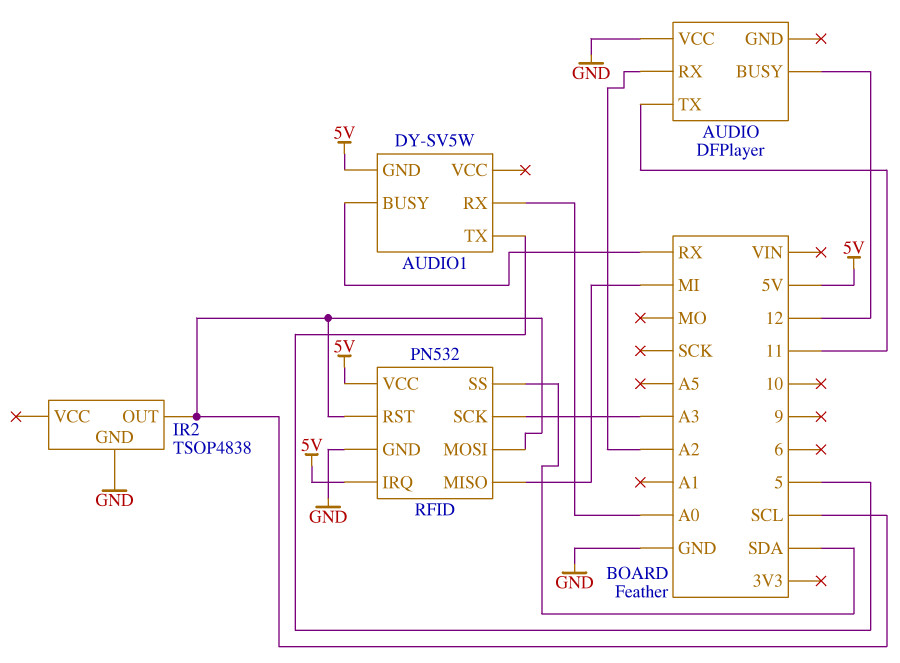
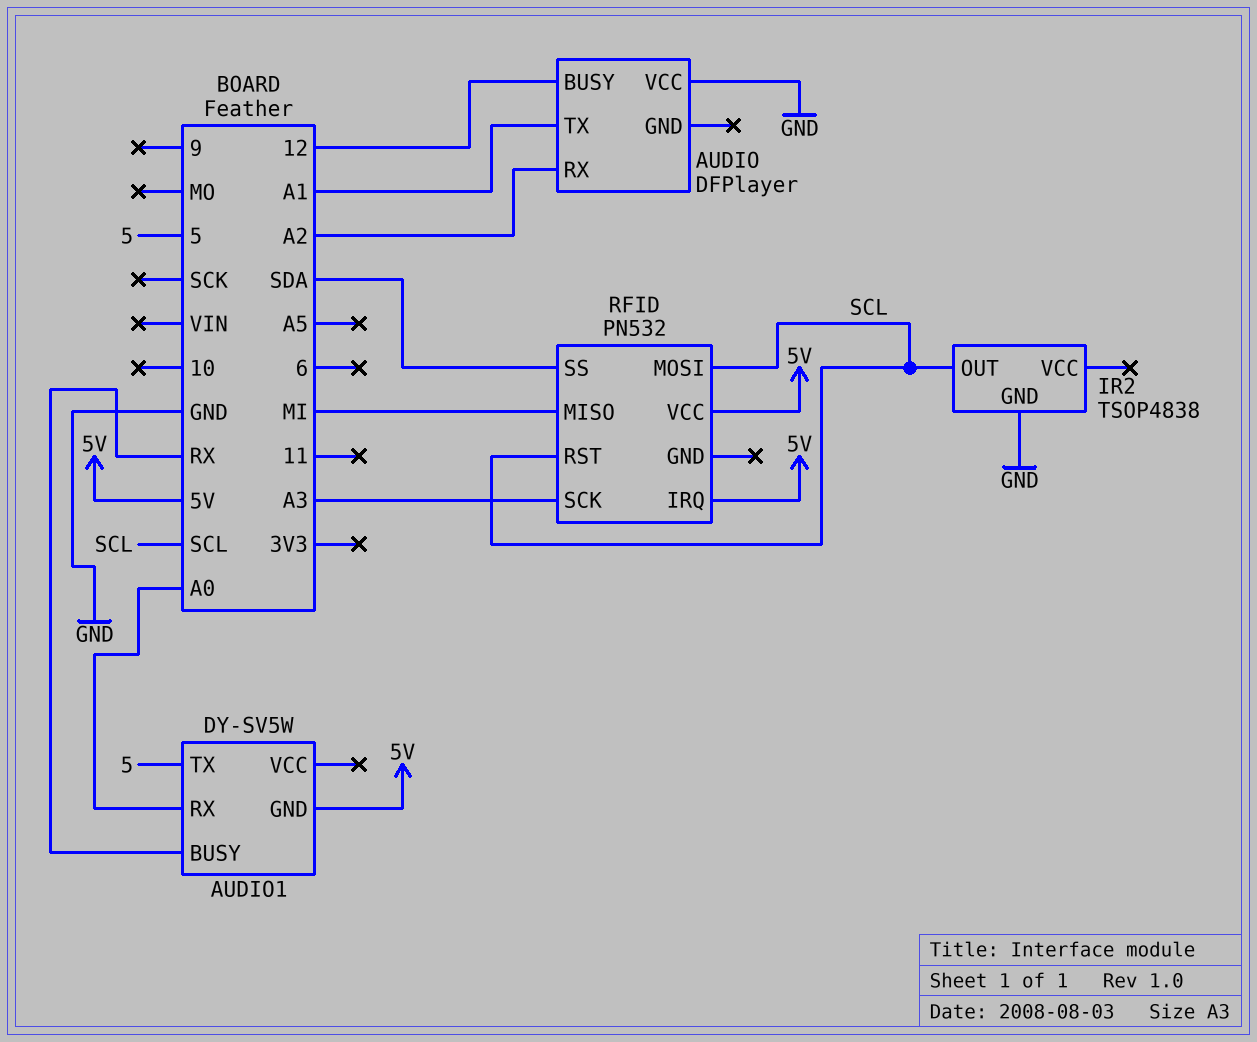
AUDIO pin TX: 11 -> A1
RFID pin GND: GND -> none

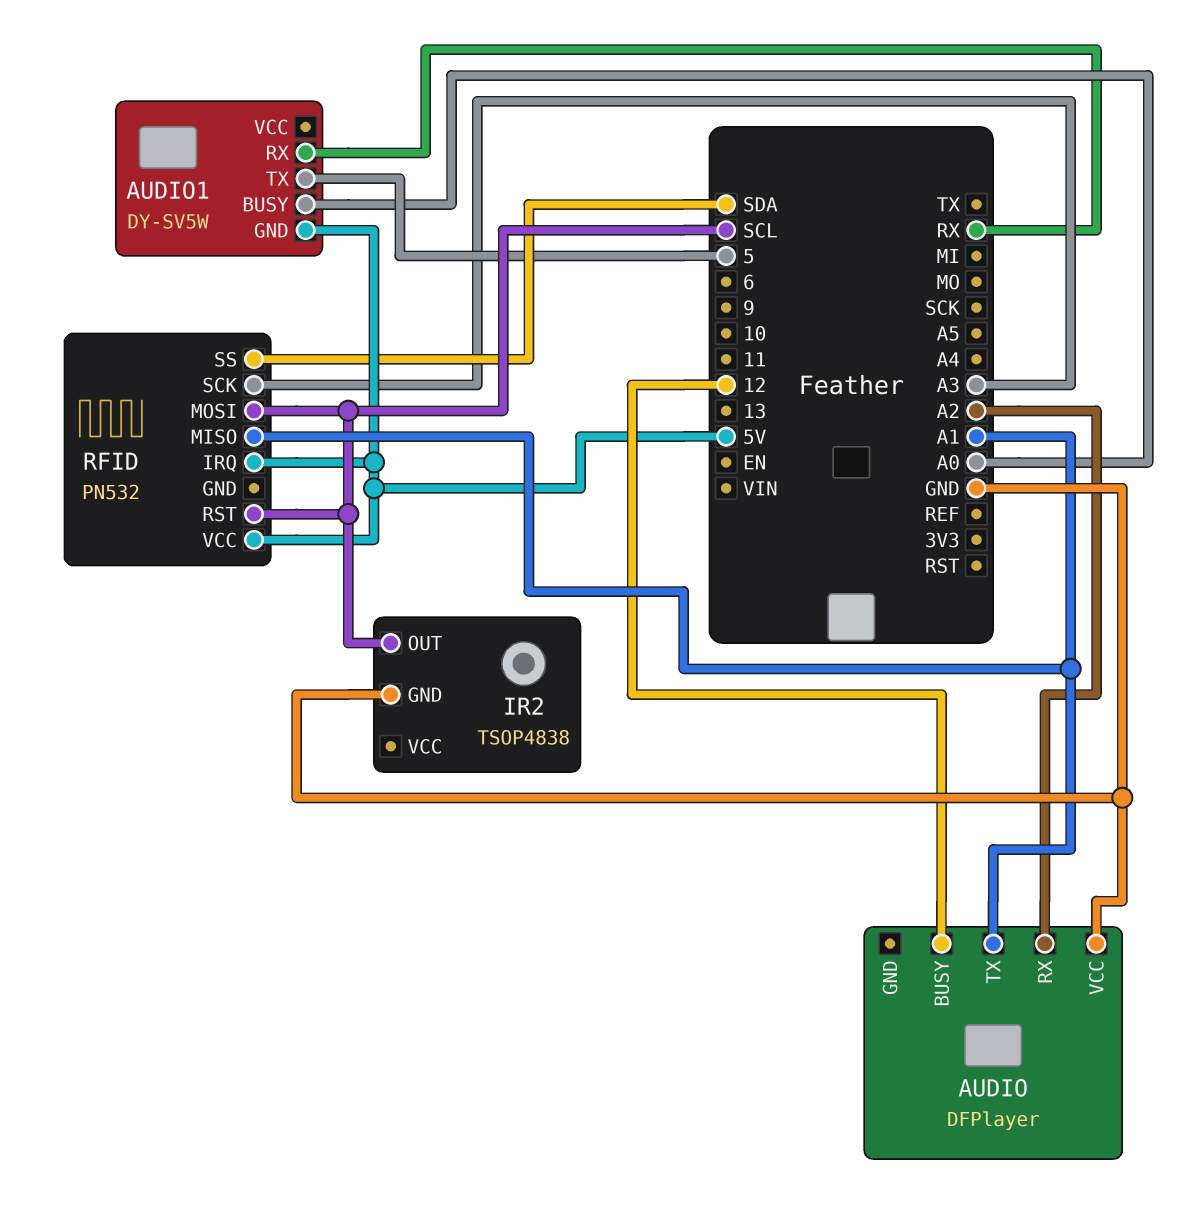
AUDIO1 pin BUSY: RX -> A0
AUDIO1 pin RX: A0 -> RX
RFID pin MISO: MI -> A1

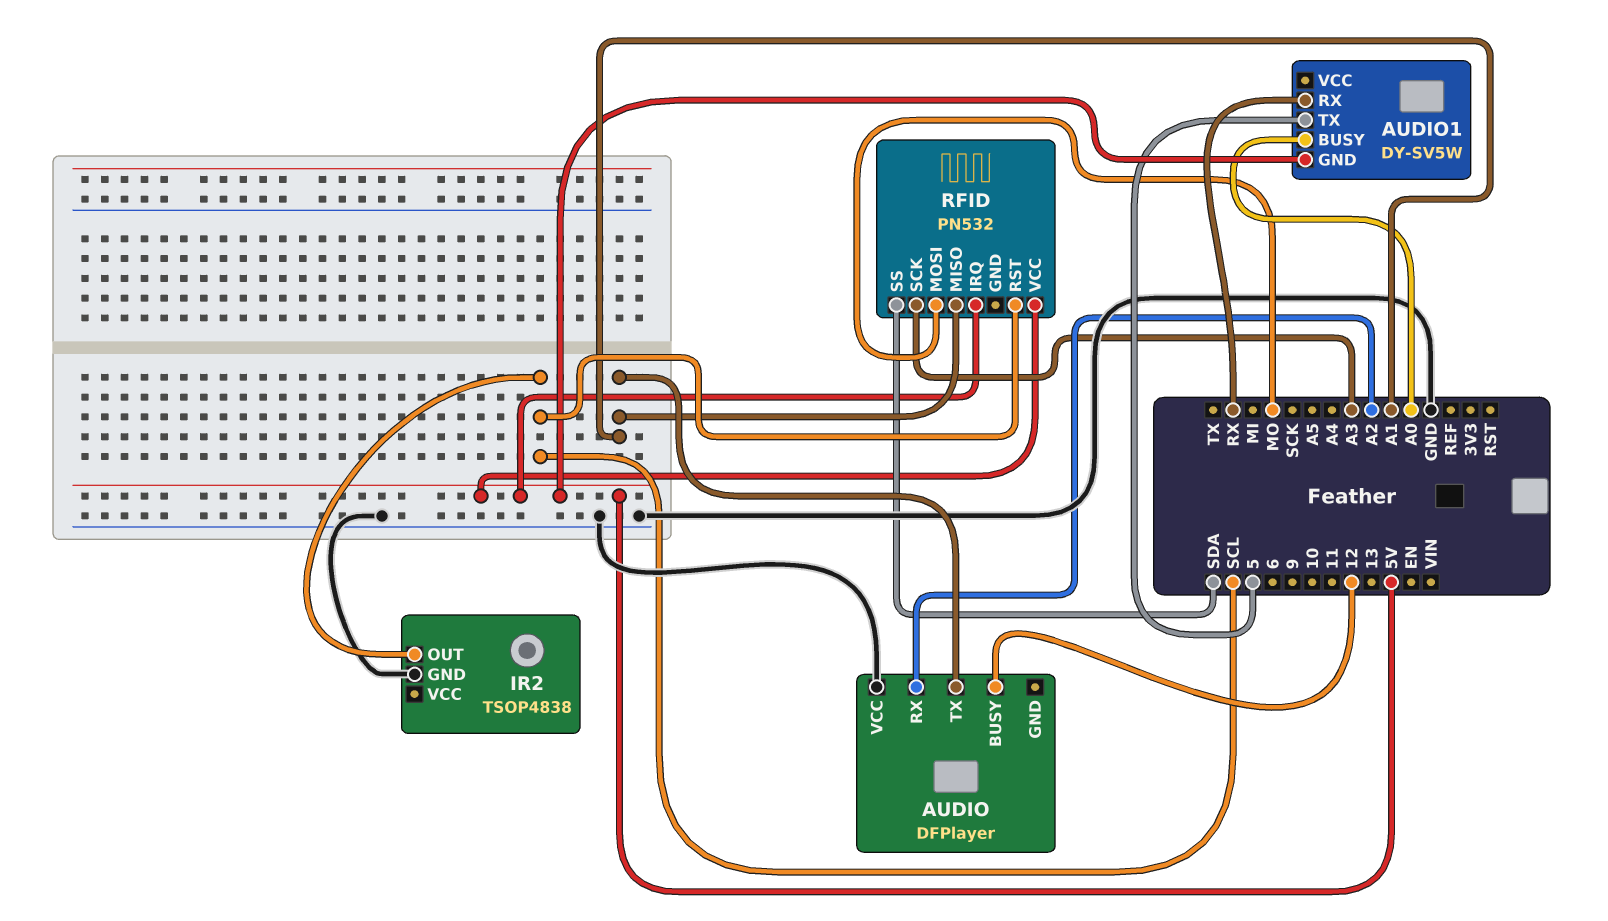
RFID pin MOSI: SCL -> MO

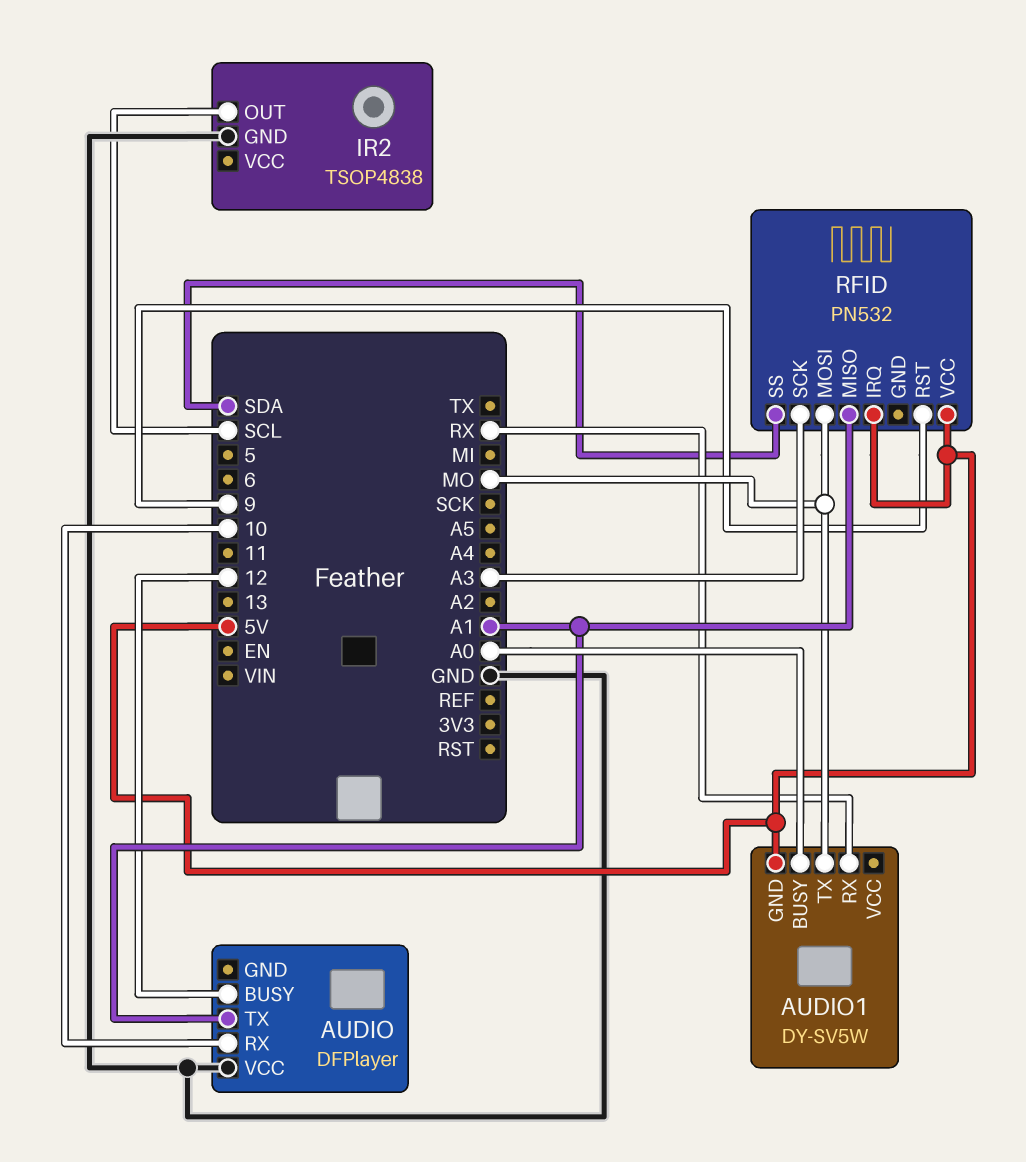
AUDIO pin RX: A2 -> 10
AUDIO1 pin TX: 5 -> MO
RFID pin RST: SCL -> 9

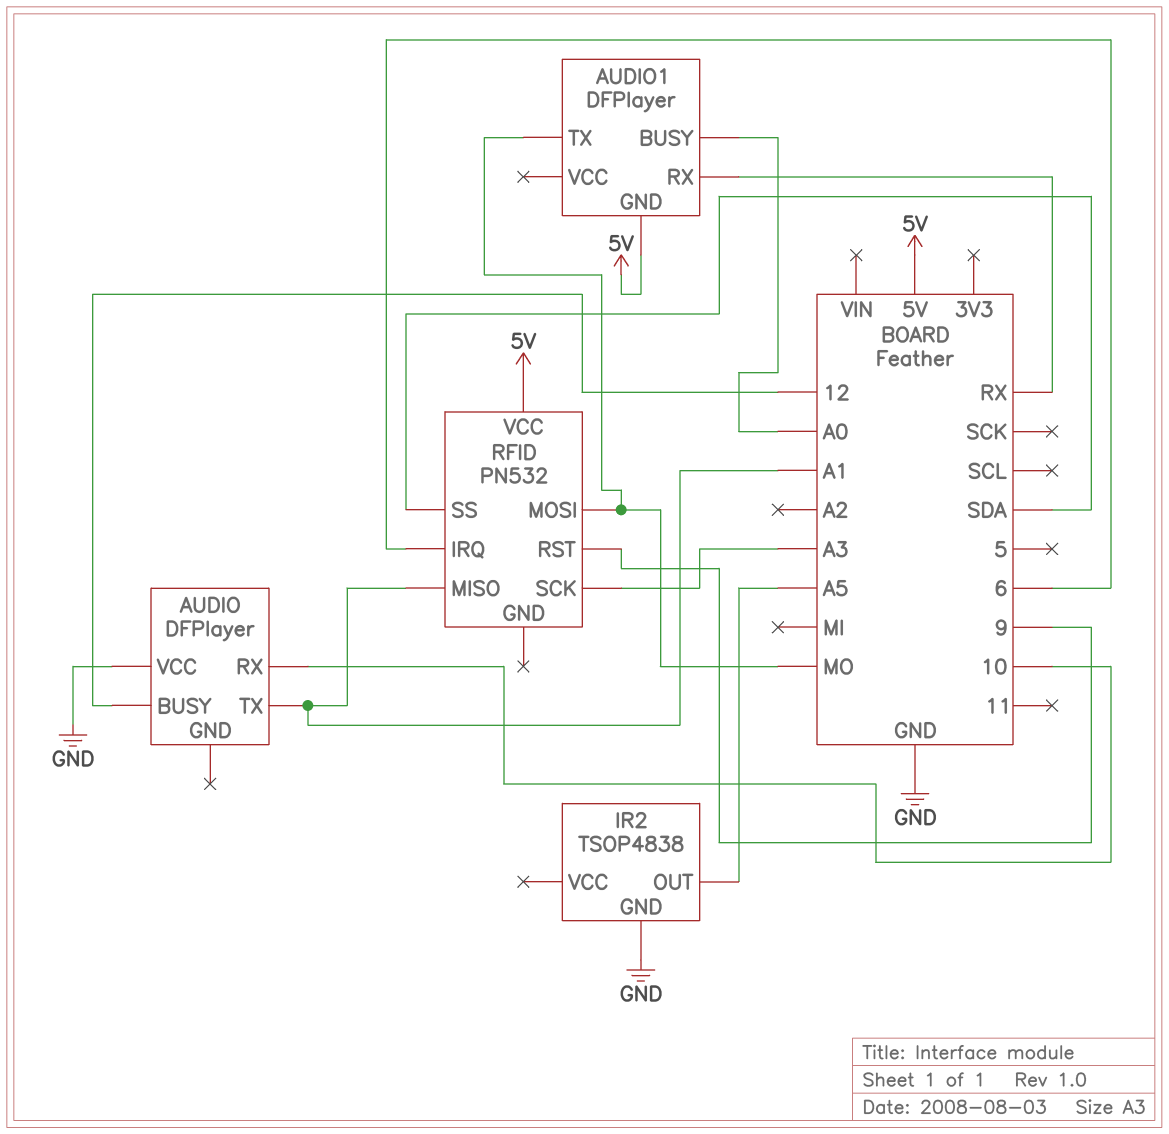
AUDIO1: DY-SV5W -> DFPlayer
IR2 pin OUT: SCL -> A5
RFID pin IRQ: 5V -> 6

